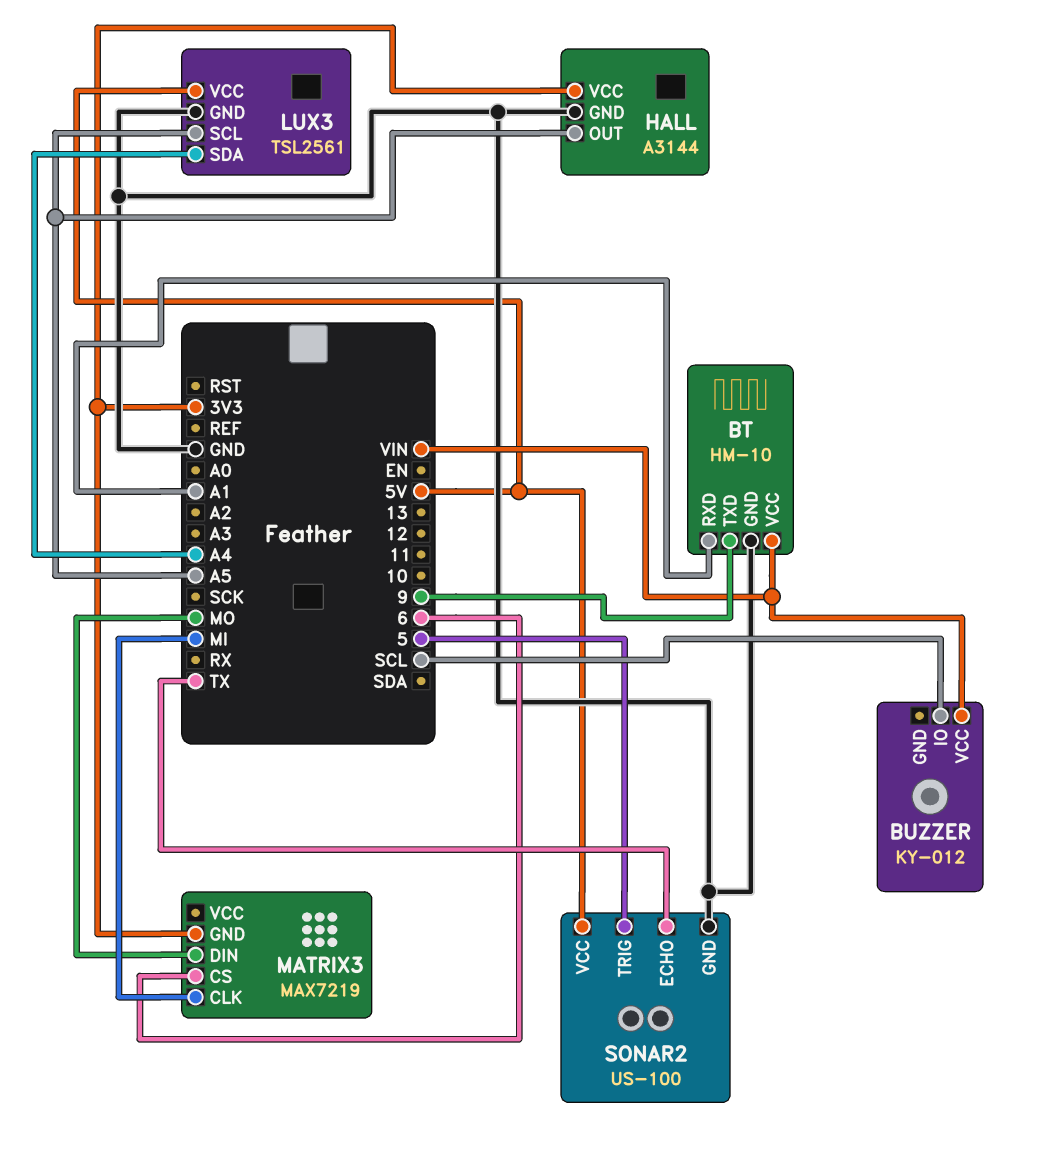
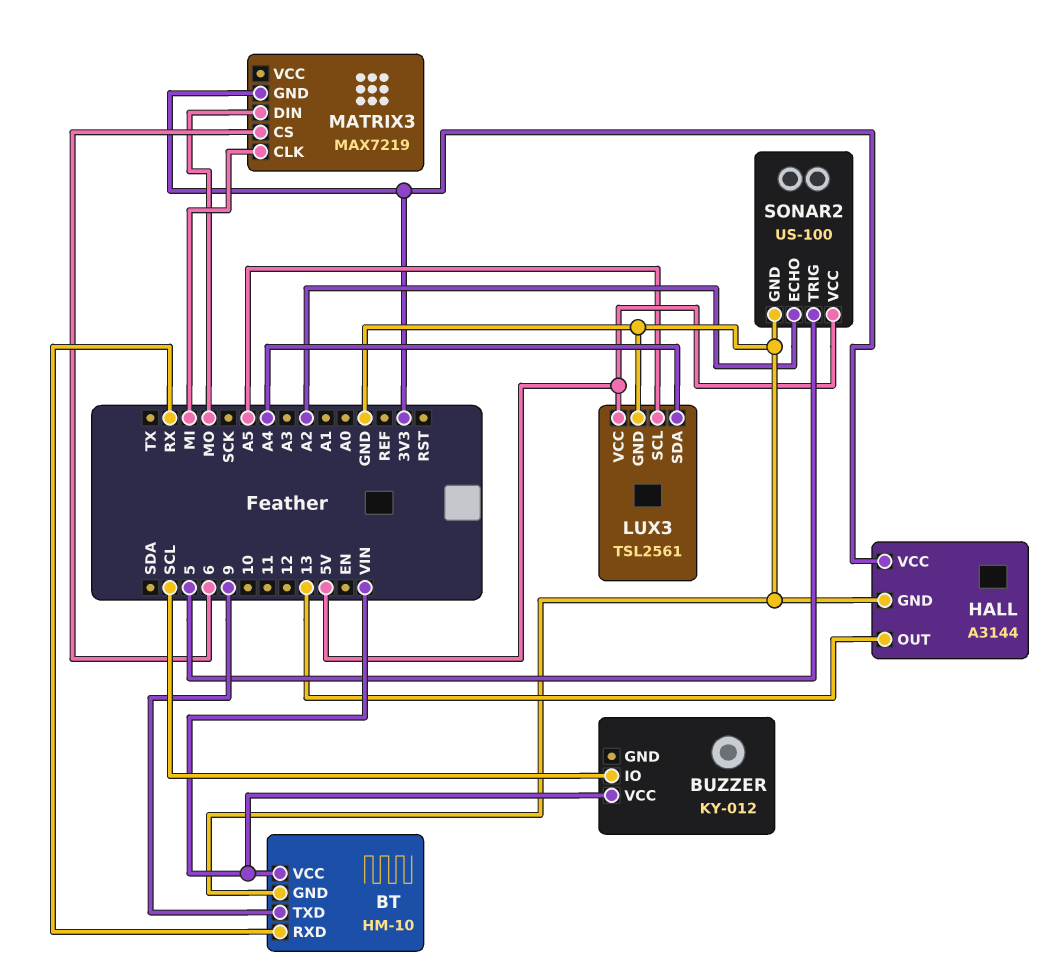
BT pin RXD: A1 -> RX
HALL pin OUT: A5 -> 13
SONAR2 pin ECHO: TX -> A2

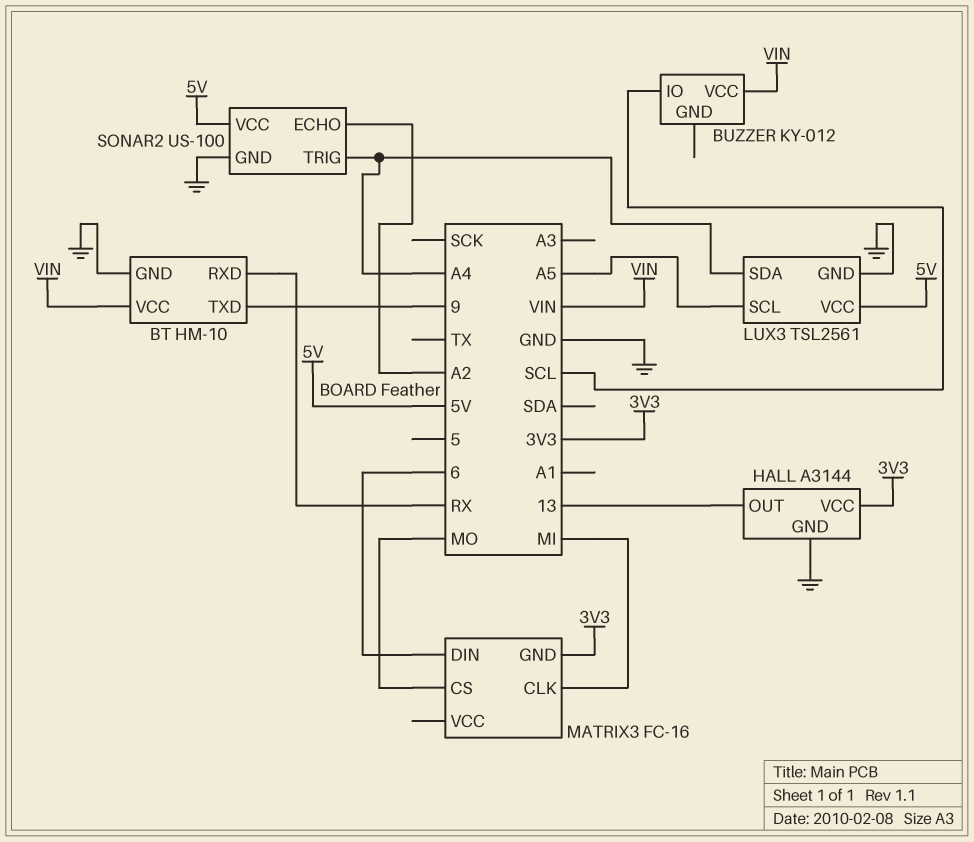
MATRIX3: MAX7219 -> FC-16
MATRIX3 pin CS: 6 -> MO
MATRIX3 pin DIN: MO -> 6
SONAR2 pin TRIG: 5 -> A4

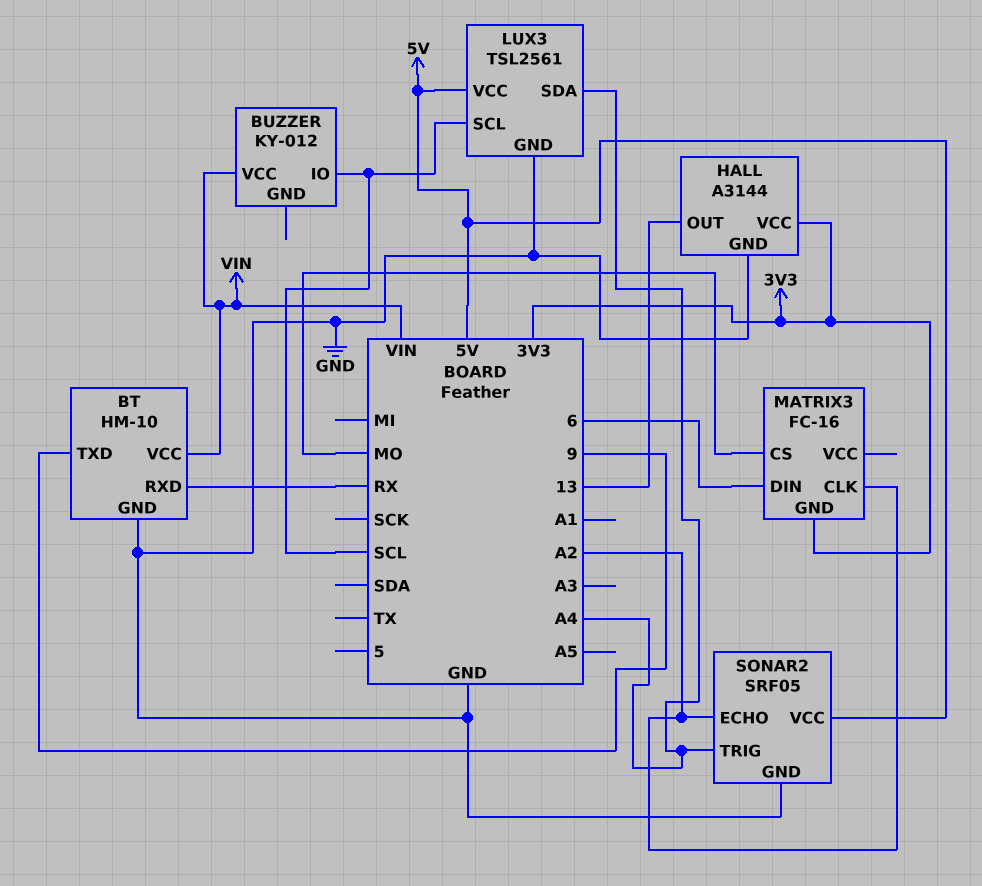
LUX3 pin SCL: A5 -> SCL
MATRIX3 pin CLK: MI -> A2
SONAR2: US-100 -> SRF05

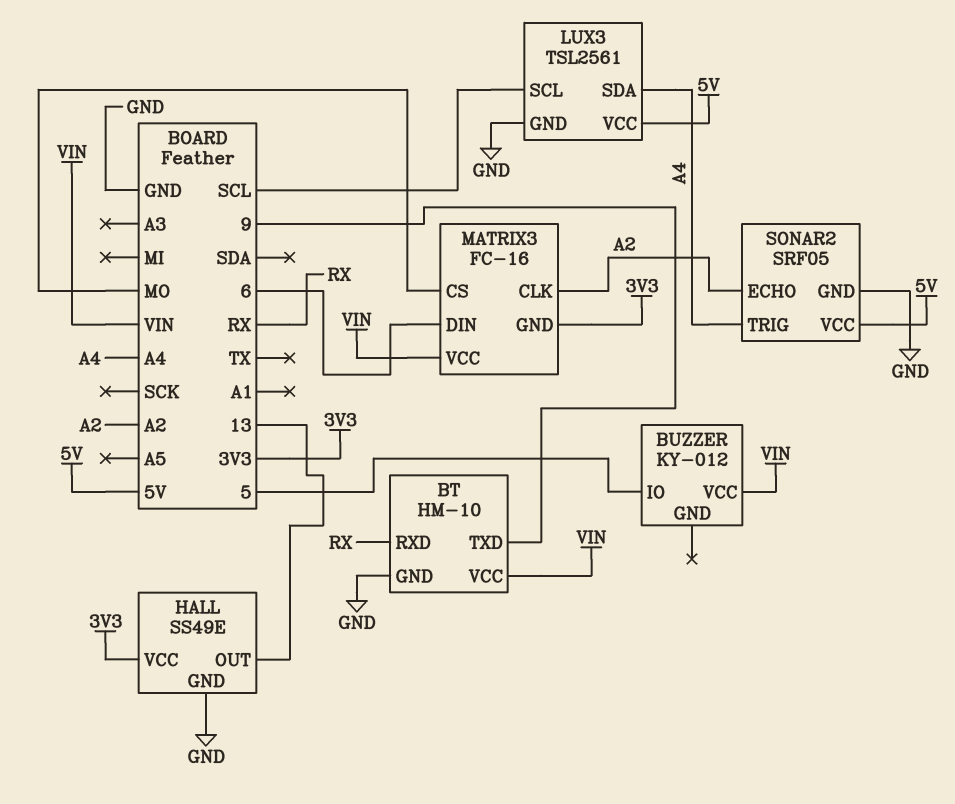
BUZZER pin IO: SCL -> 5
HALL: A3144 -> SS49E
MATRIX3 pin VCC: none -> VIN

